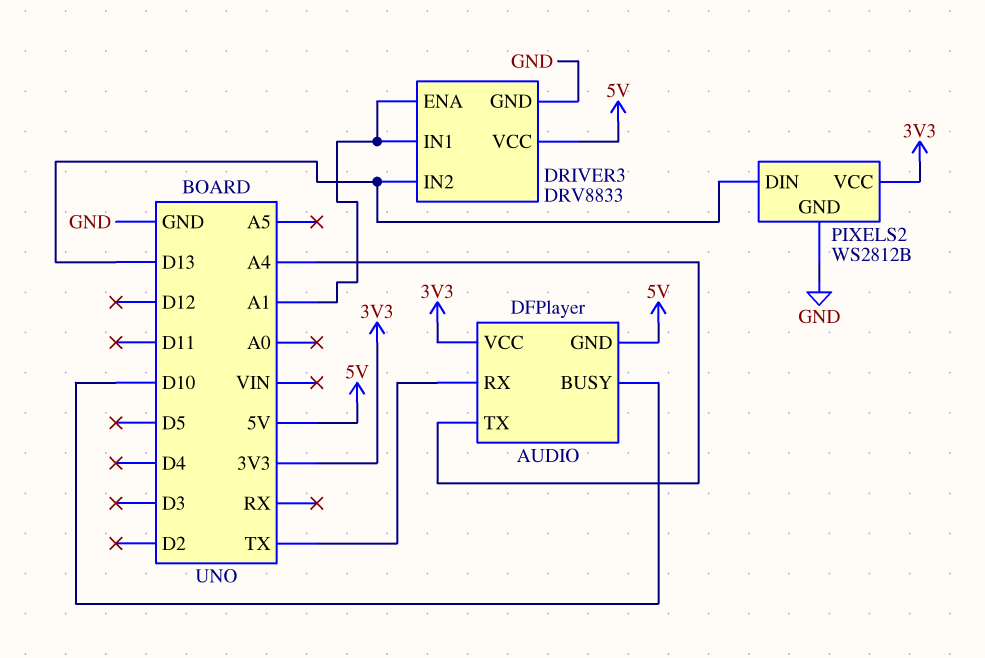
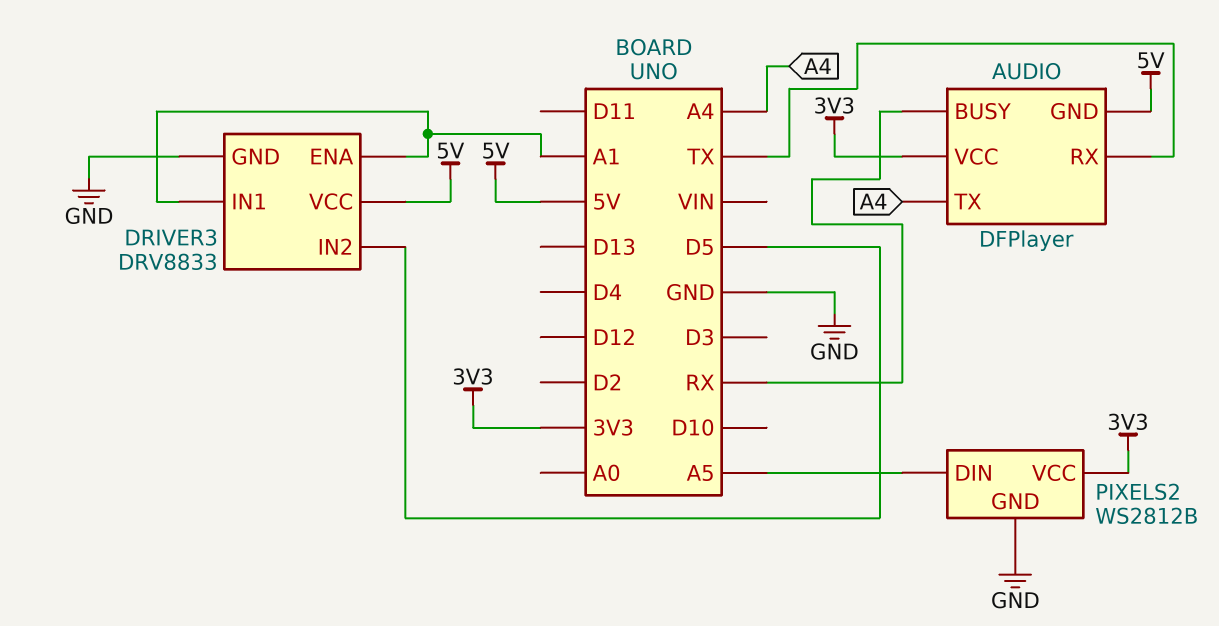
AUDIO pin BUSY: D10 -> RX
DRIVER3 pin IN2: D13 -> D5
PIXELS2 pin DIN: D13 -> A5

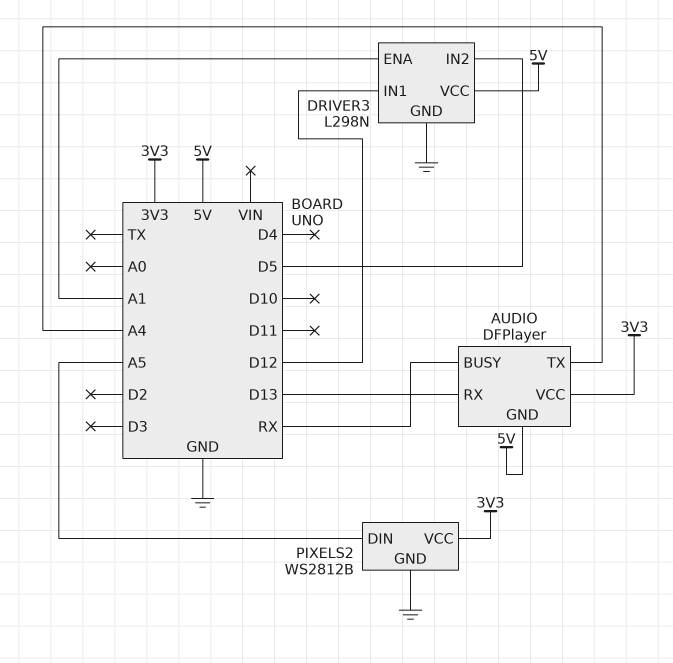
AUDIO pin RX: TX -> D13
DRIVER3: DRV8833 -> L298N
DRIVER3 pin IN1: A1 -> D12

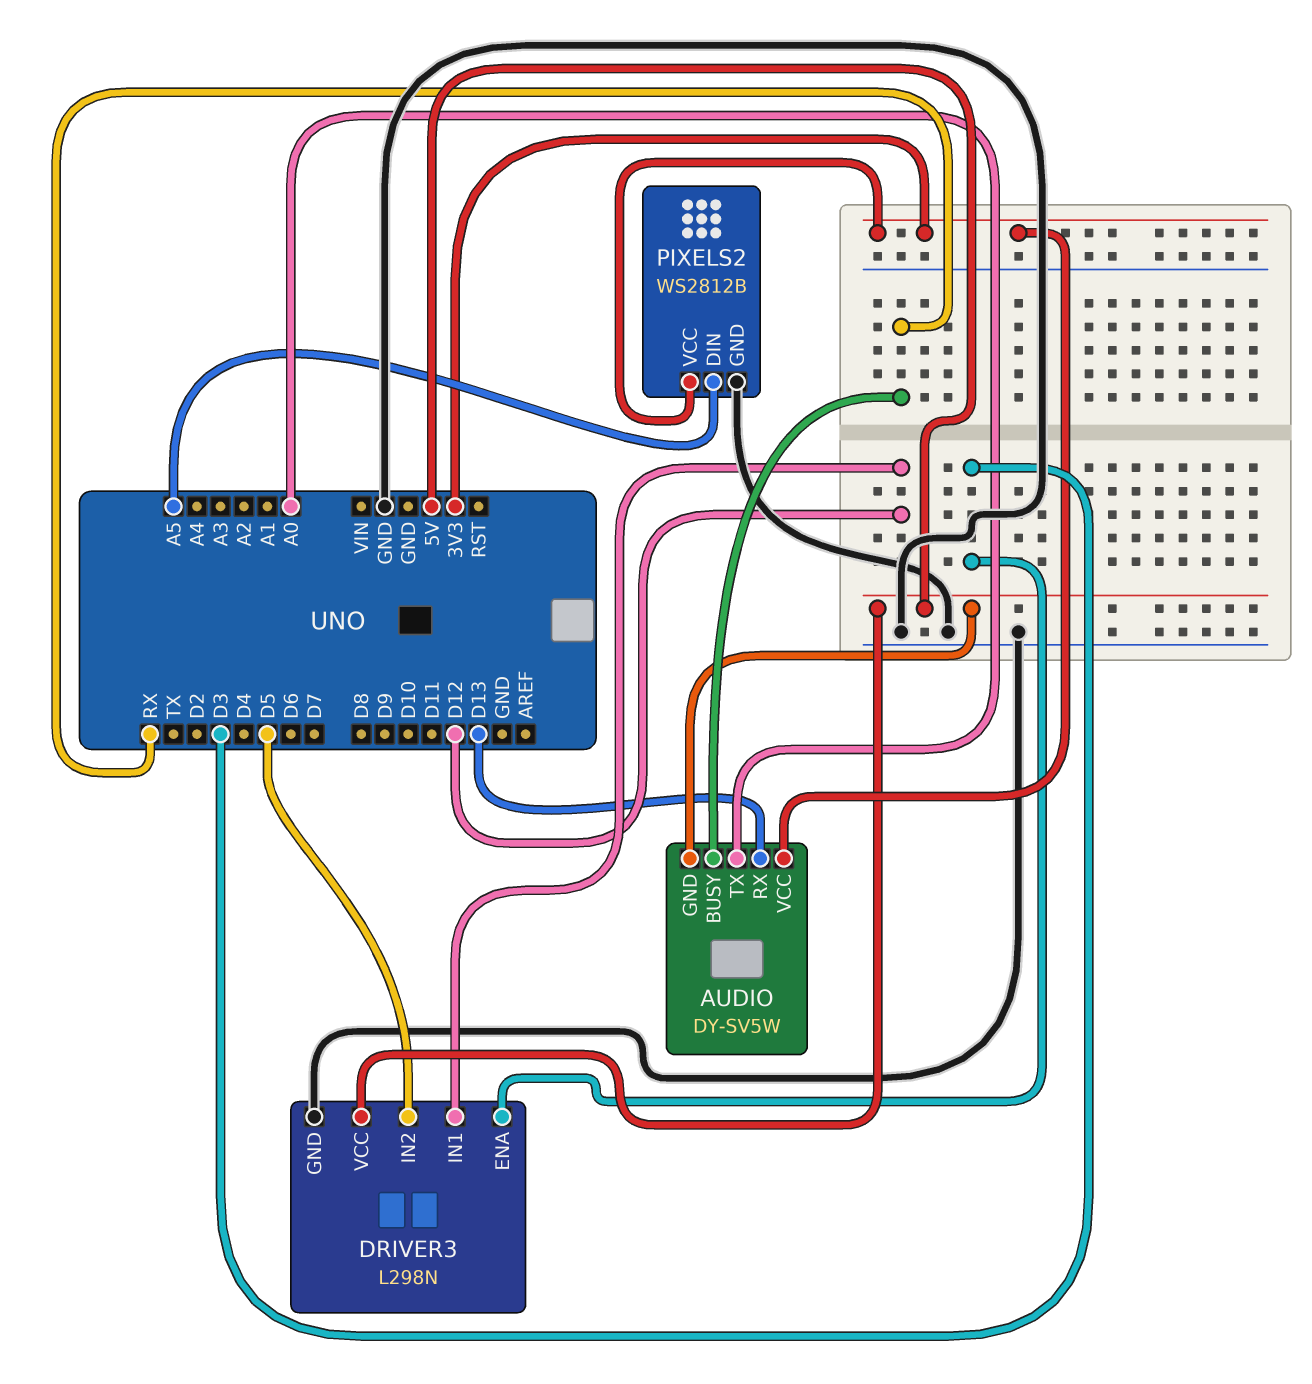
AUDIO: DFPlayer -> DY-SV5W
AUDIO pin TX: A4 -> A0
DRIVER3 pin ENA: A1 -> D3

